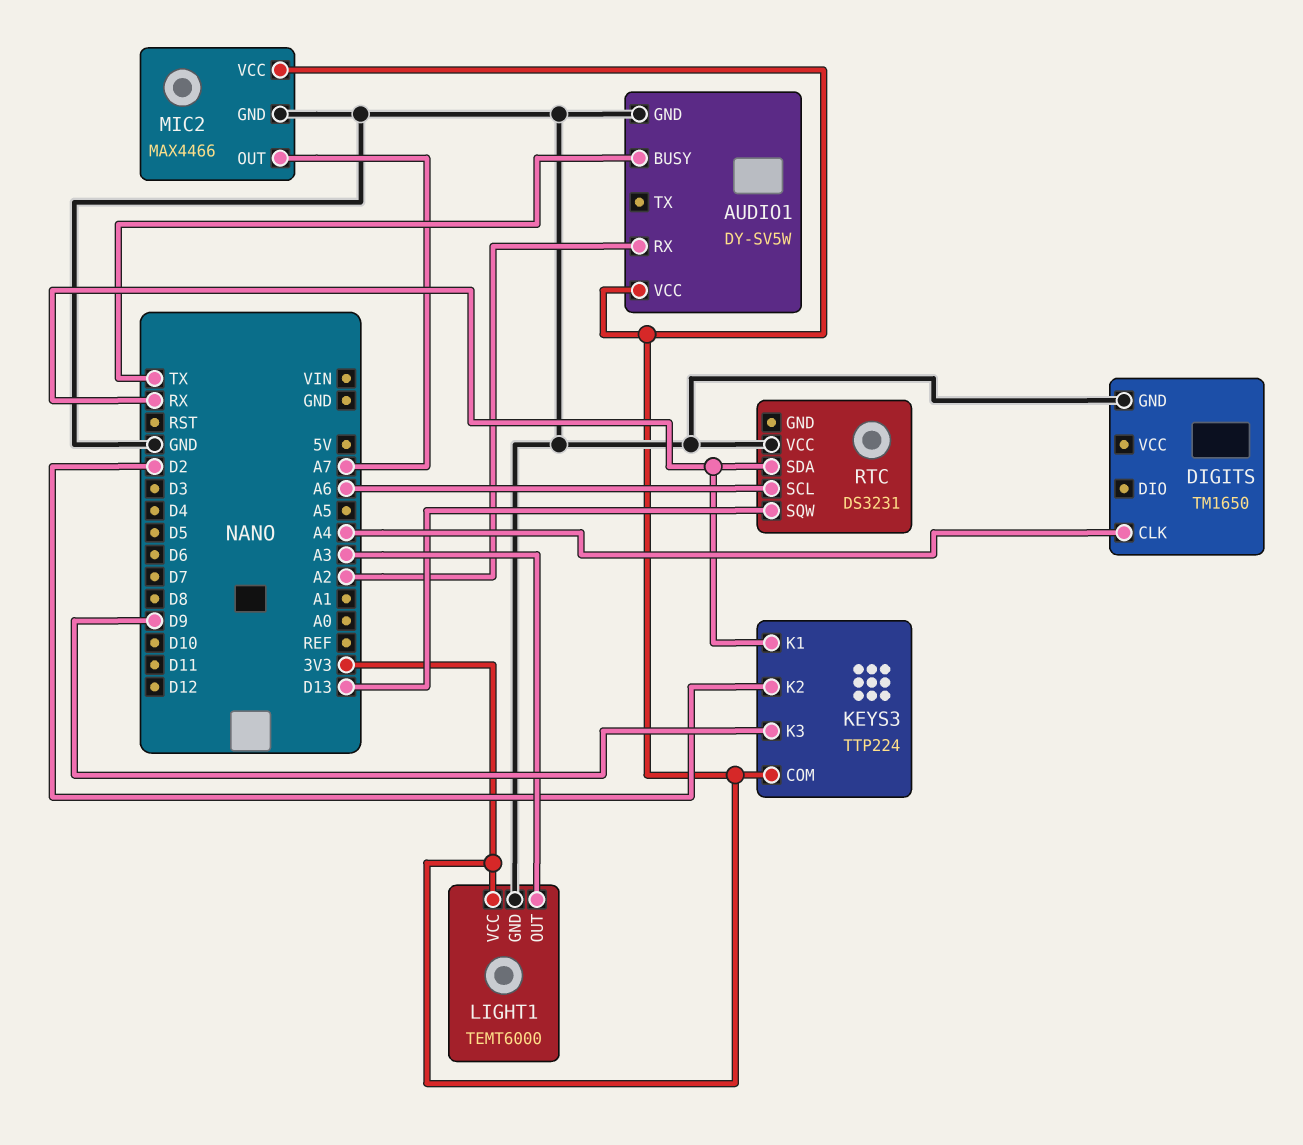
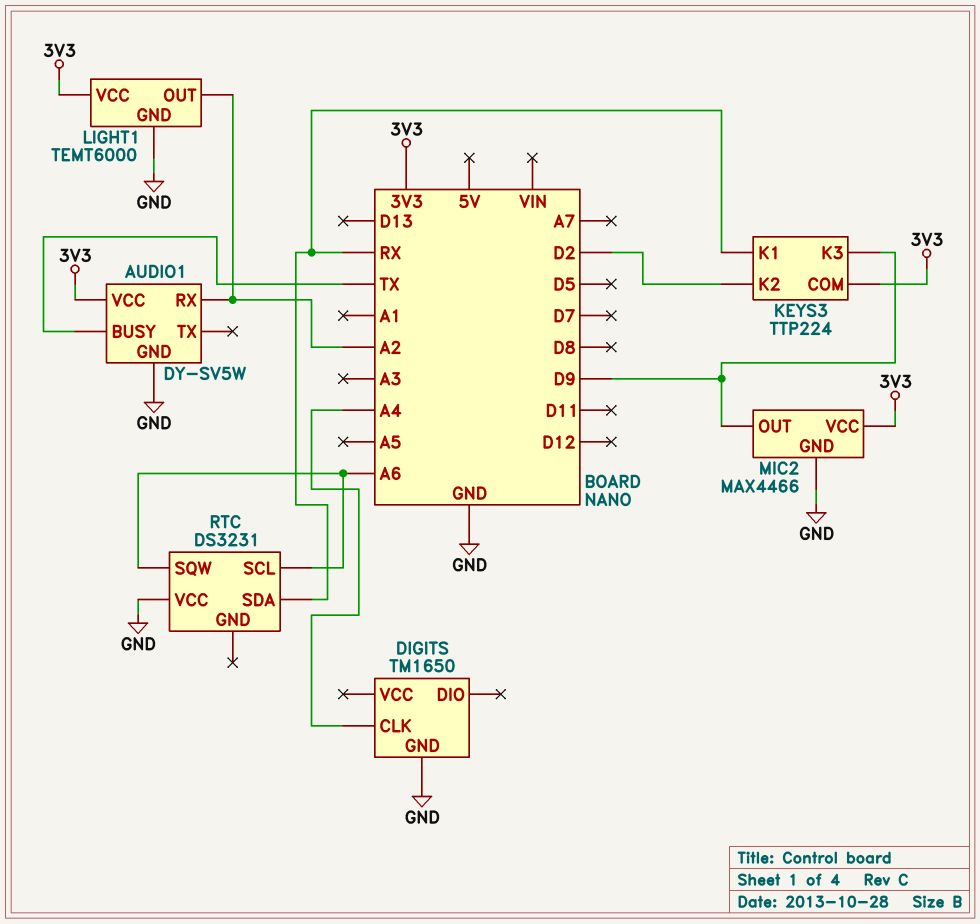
LIGHT1 pin OUT: A3 -> A2
MIC2 pin OUT: A7 -> D9
RTC pin SQW: D13 -> A6

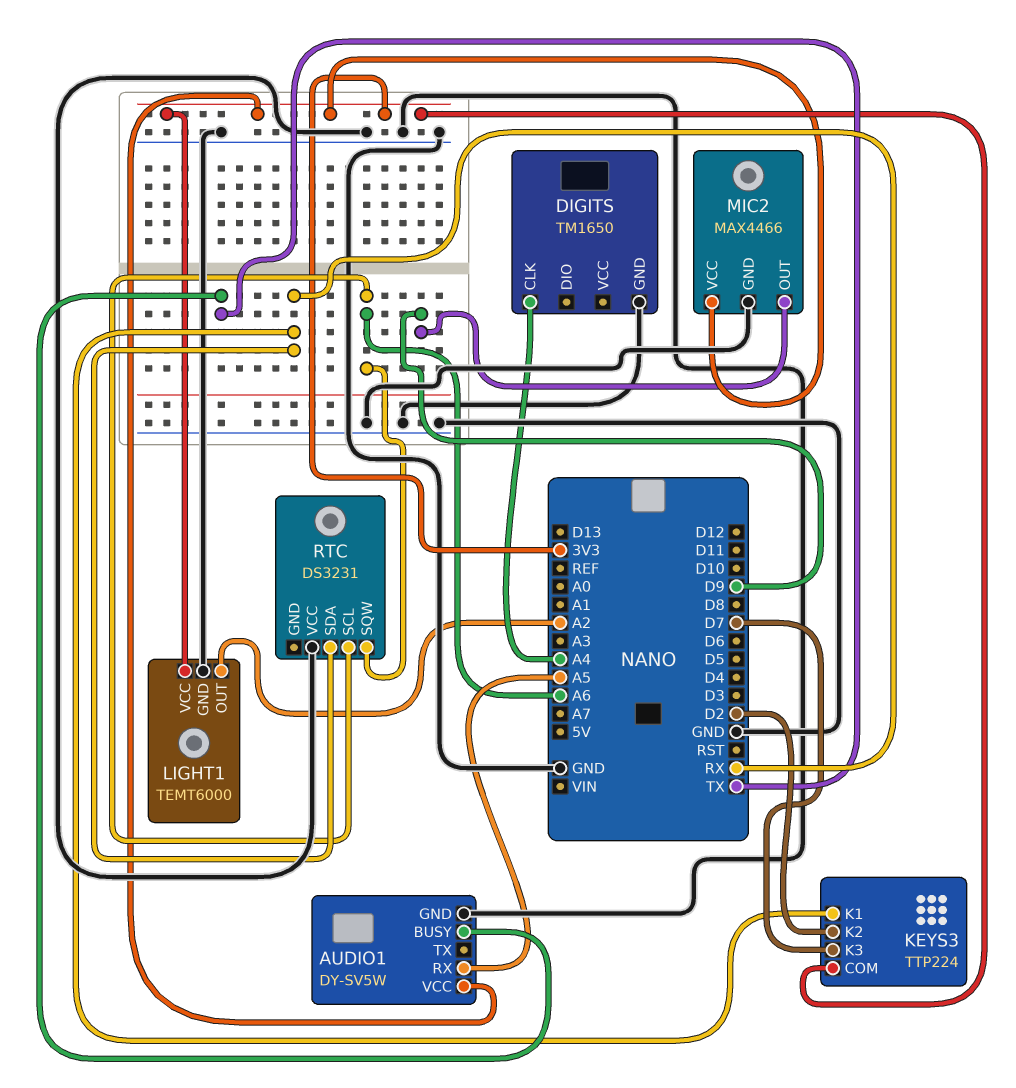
AUDIO1 pin RX: A2 -> A5
KEYS3 pin K3: D9 -> D7

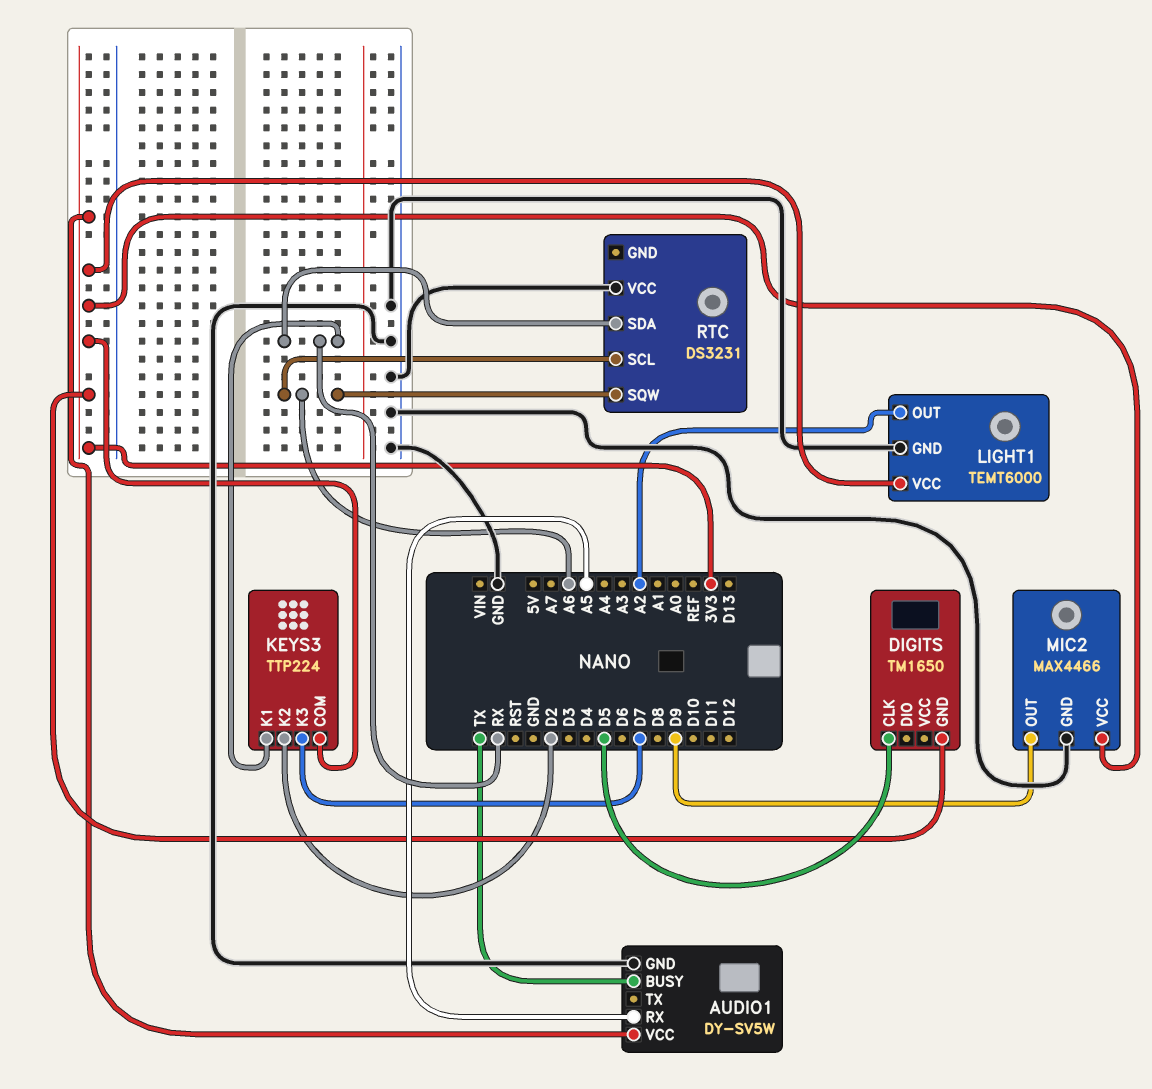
DIGITS pin CLK: A4 -> D5
DIGITS pin GND: GND -> 3V3

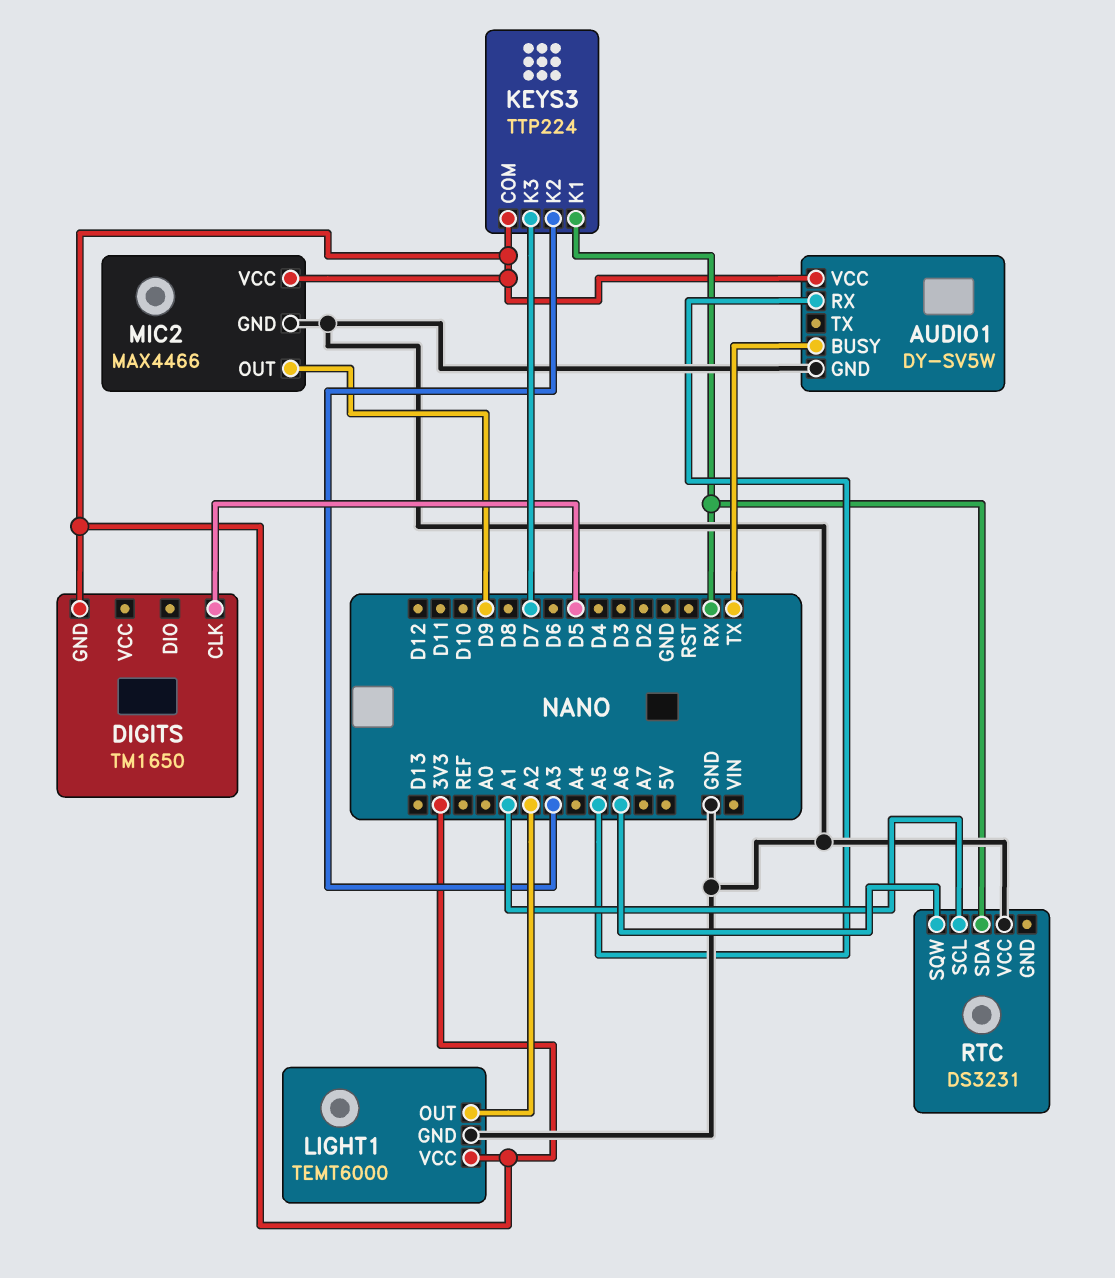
KEYS3 pin K2: D2 -> A3
RTC pin SCL: A6 -> A1

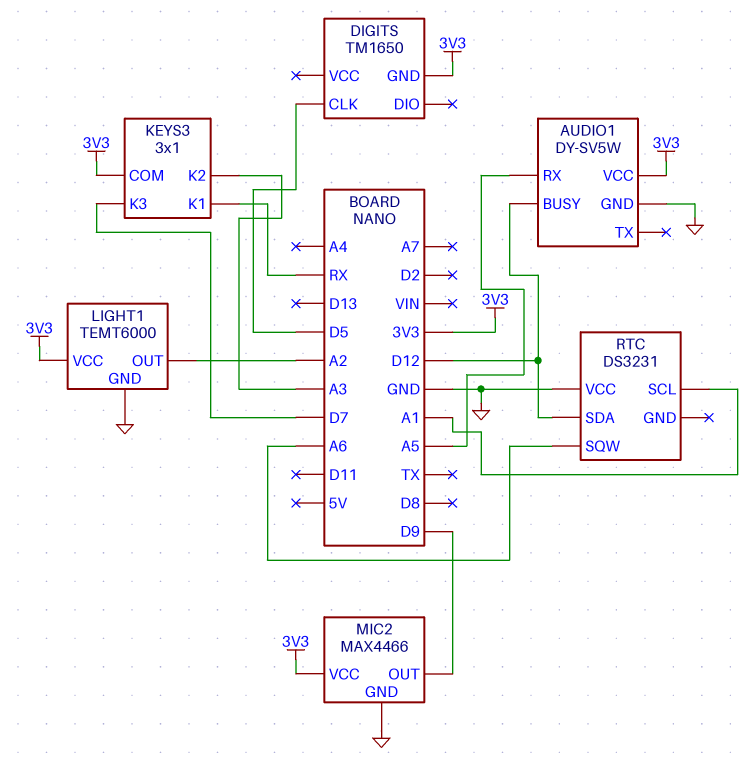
AUDIO1 pin BUSY: TX -> D12
KEYS3: TTP224 -> 3x1
RTC pin SDA: RX -> D12

